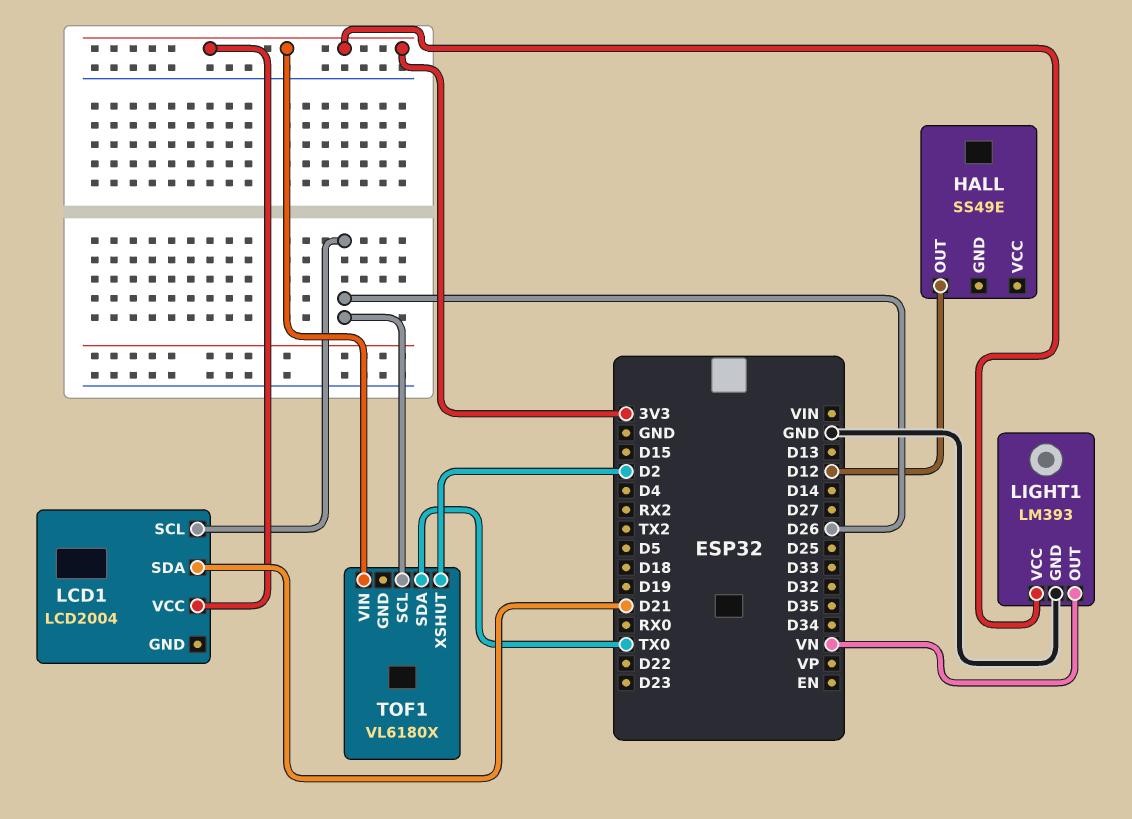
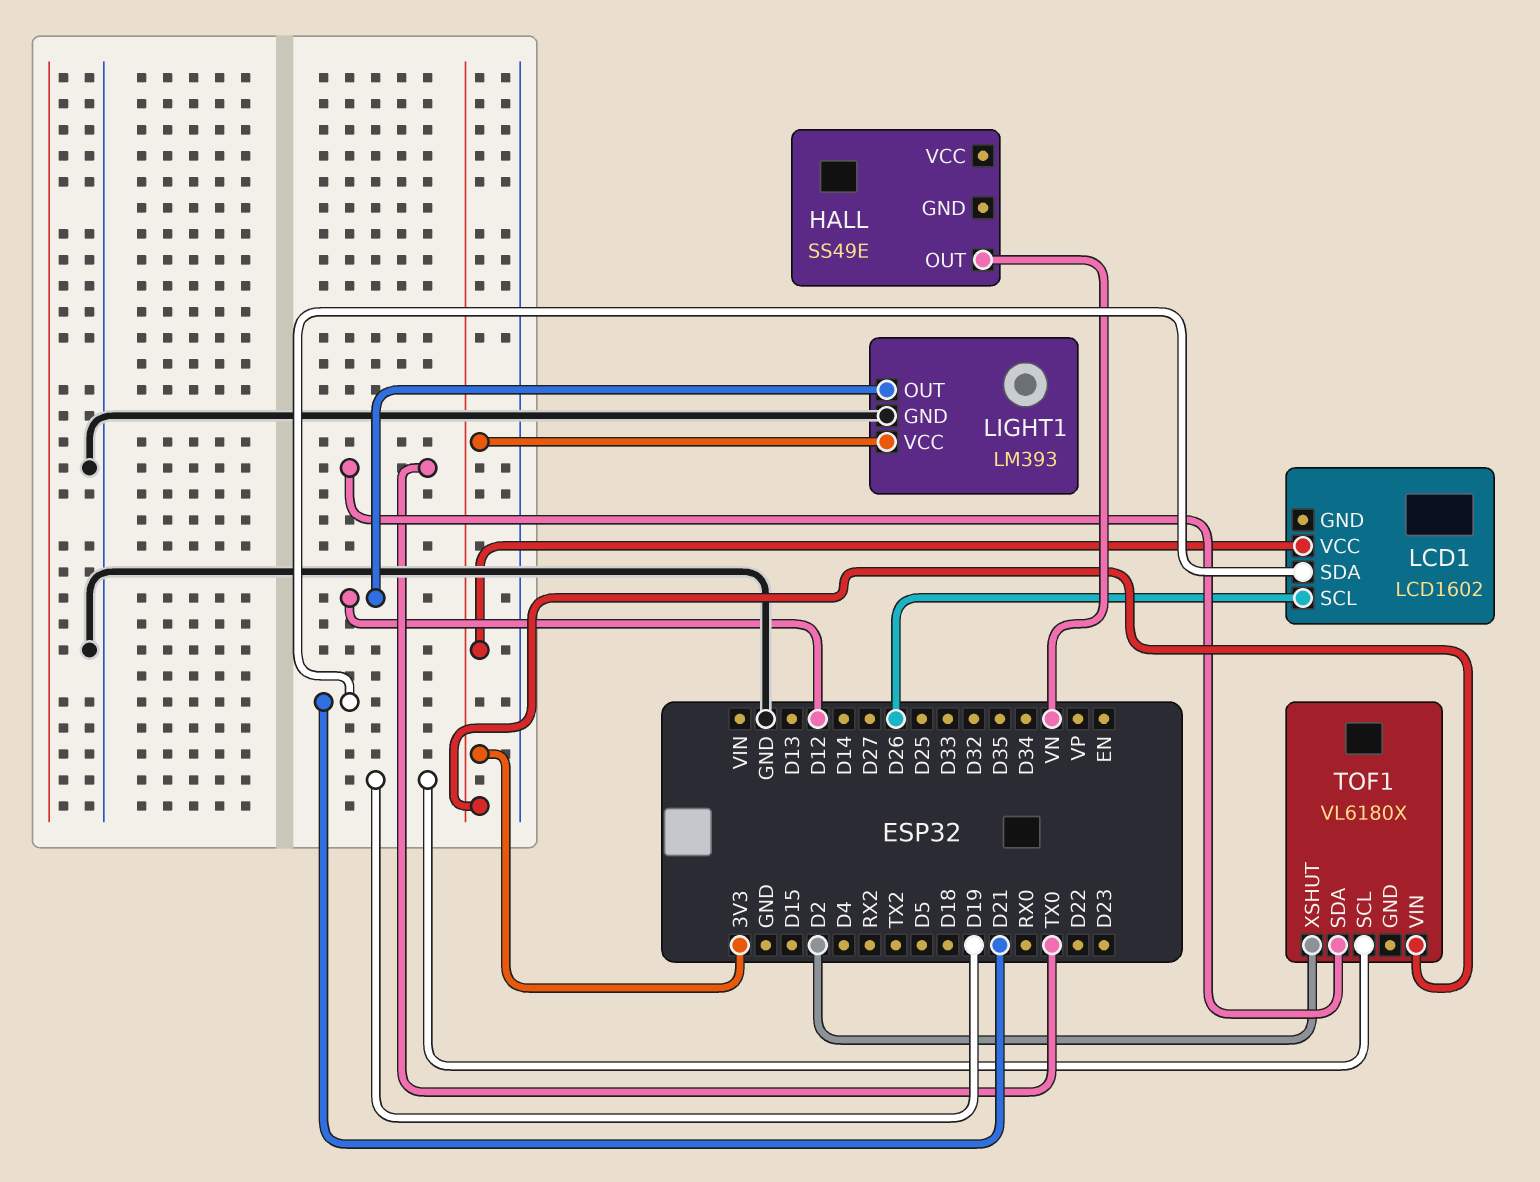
HALL pin OUT: D12 -> VN
LCD1: LCD2004 -> LCD1602
LIGHT1 pin OUT: VN -> D12
TOF1 pin SCL: D26 -> D19

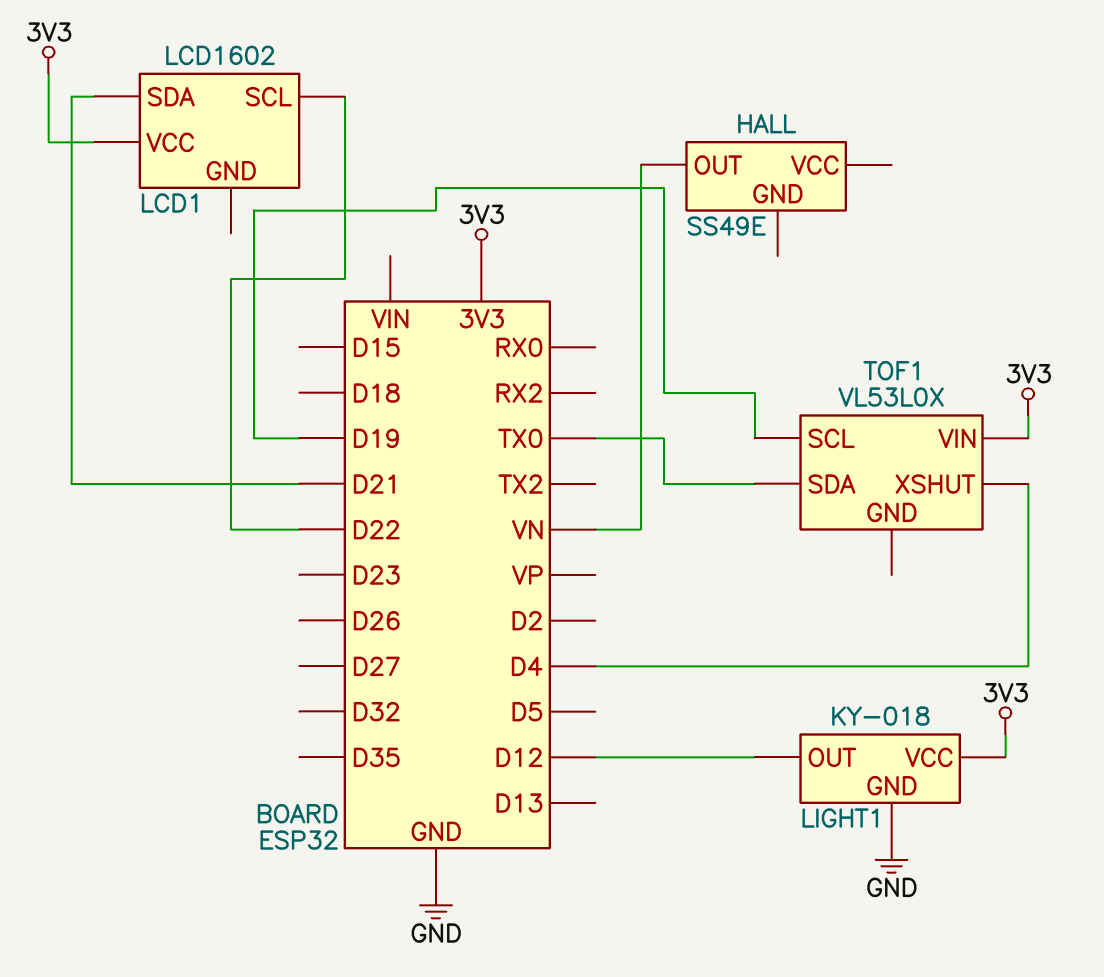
LCD1 pin SCL: D26 -> D22
LIGHT1: LM393 -> KY-018
TOF1: VL6180X -> VL53L0X
TOF1 pin XSHUT: D2 -> D4

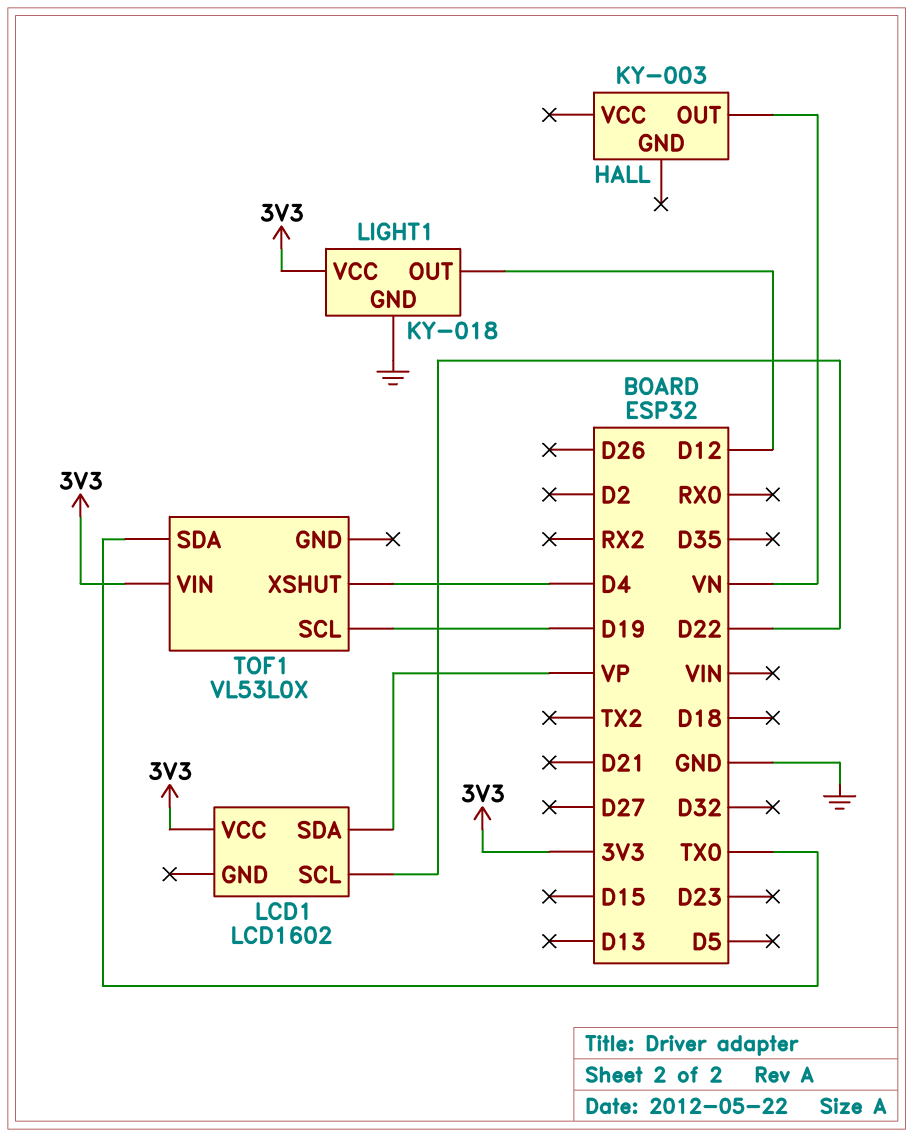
HALL: SS49E -> KY-003
LCD1 pin SDA: D21 -> VP

